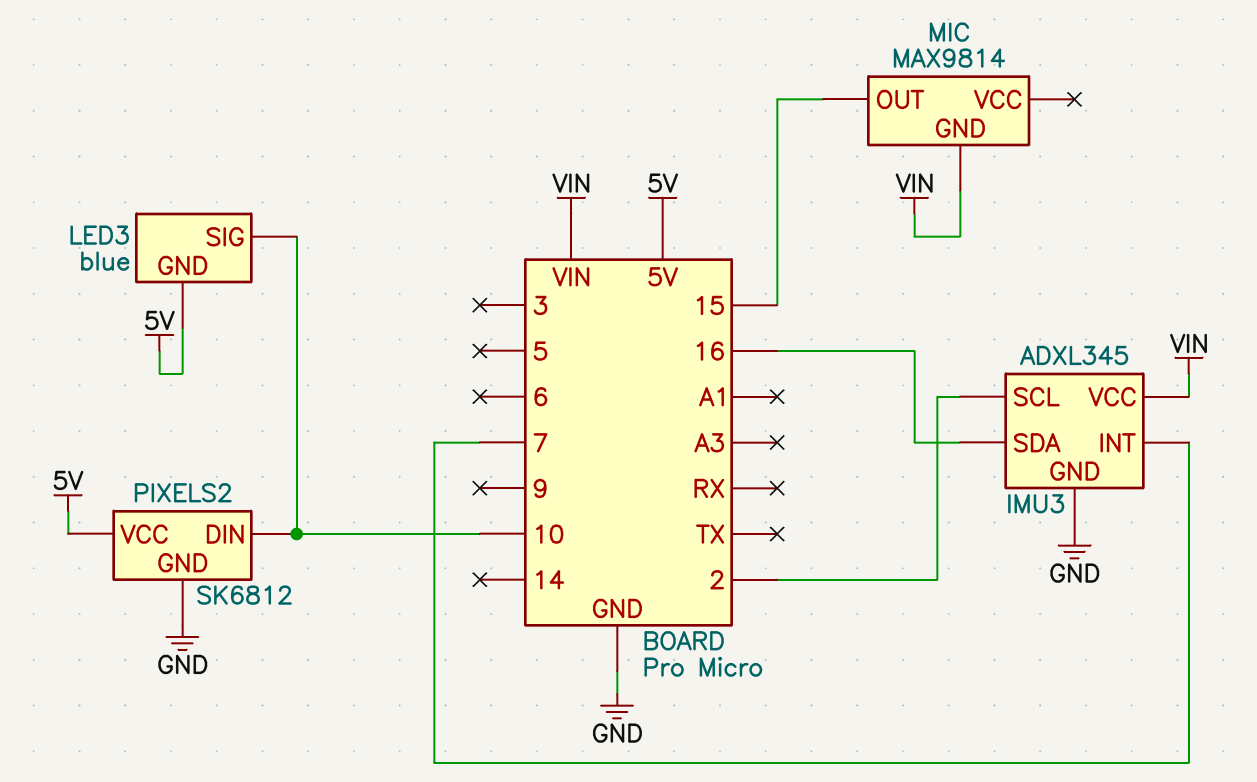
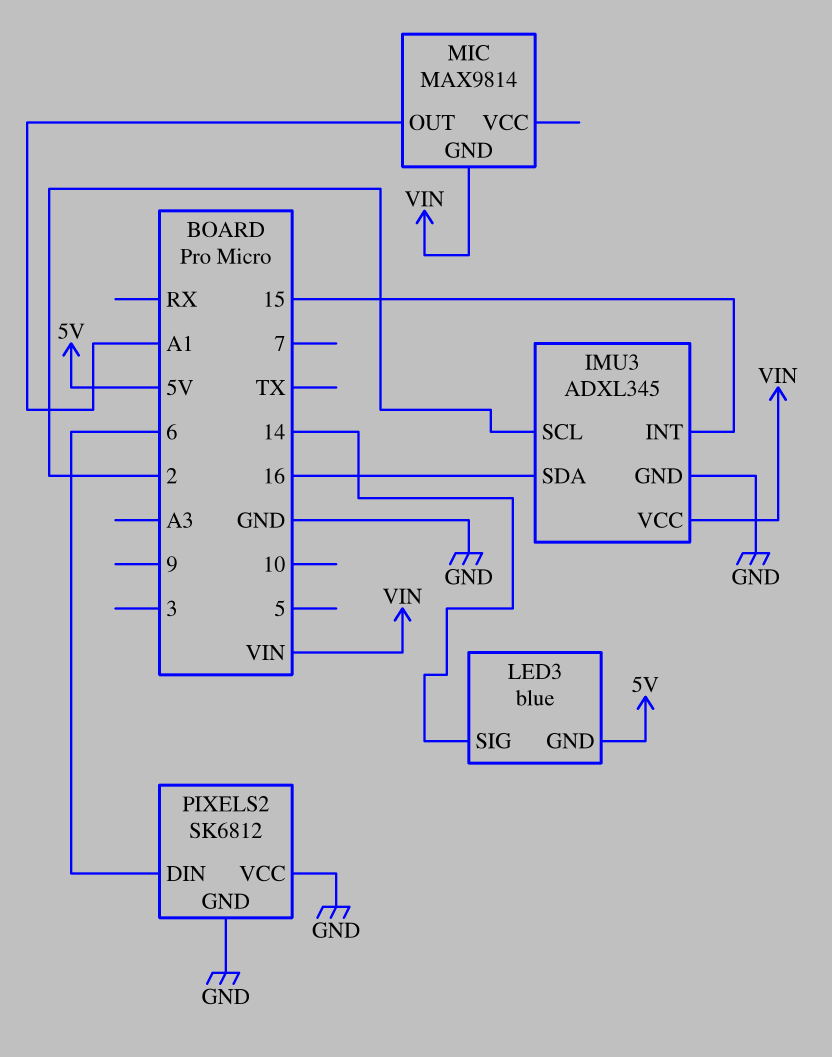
IMU3 pin INT: 7 -> 15
LED3 pin SIG: 10 -> 14
MIC pin OUT: 15 -> A1
PIXELS2 pin DIN: 10 -> 6
PIXELS2 pin VCC: 5V -> GND

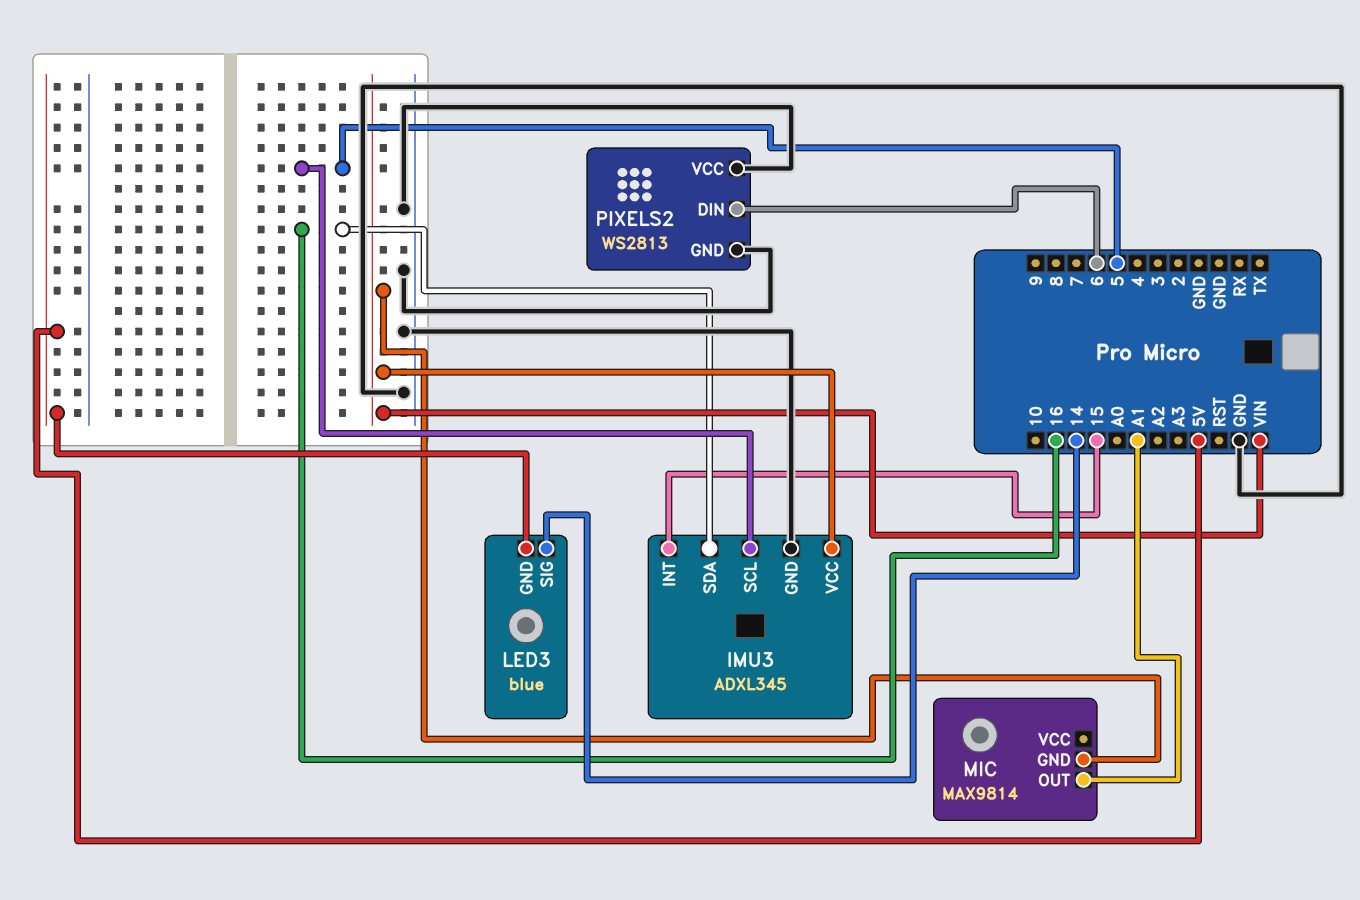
IMU3 pin SCL: 2 -> 5
PIXELS2: SK6812 -> WS2813

